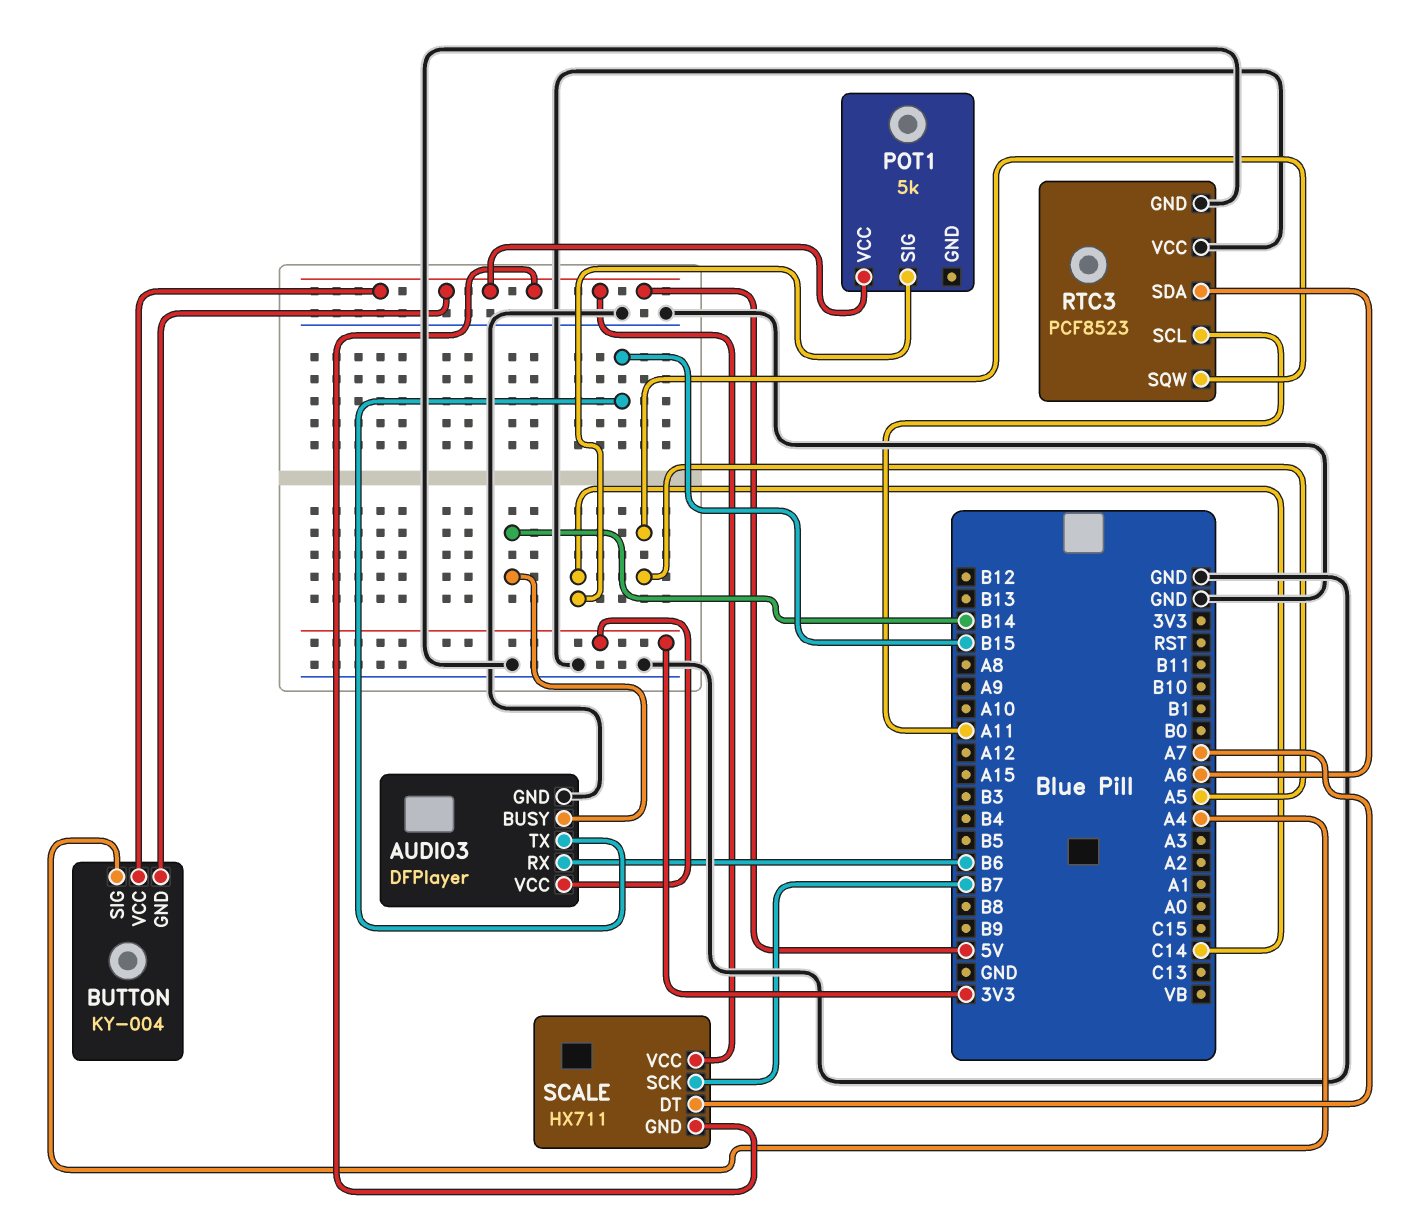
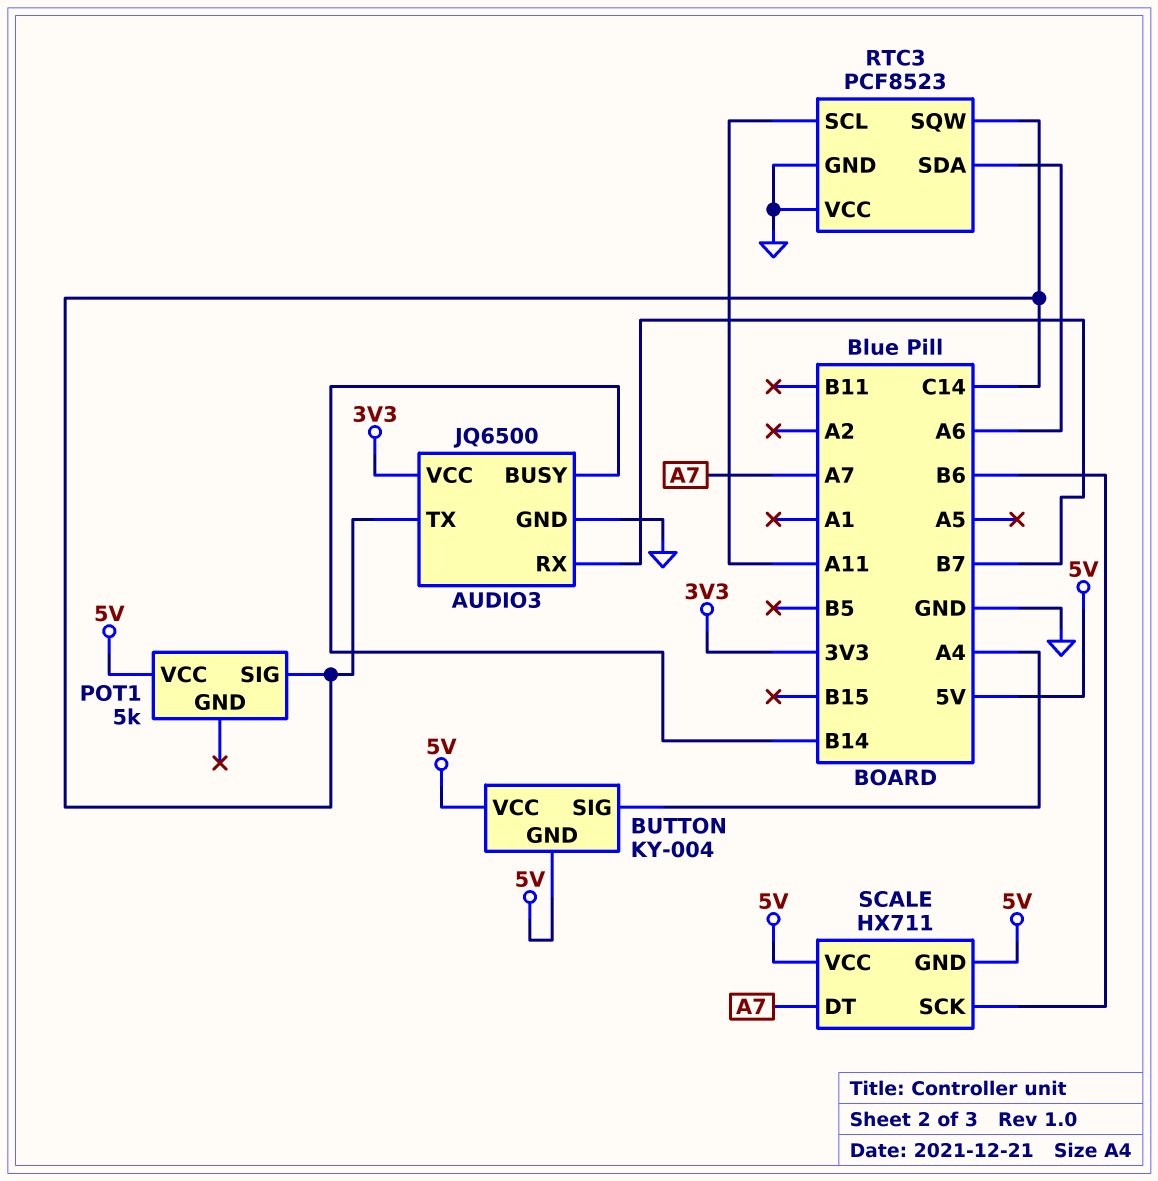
AUDIO3: DFPlayer -> JQ6500
AUDIO3 pin RX: B6 -> B7
AUDIO3 pin TX: B15 -> C14
RTC3 pin SQW: A5 -> C14
SCALE pin SCK: B7 -> B6

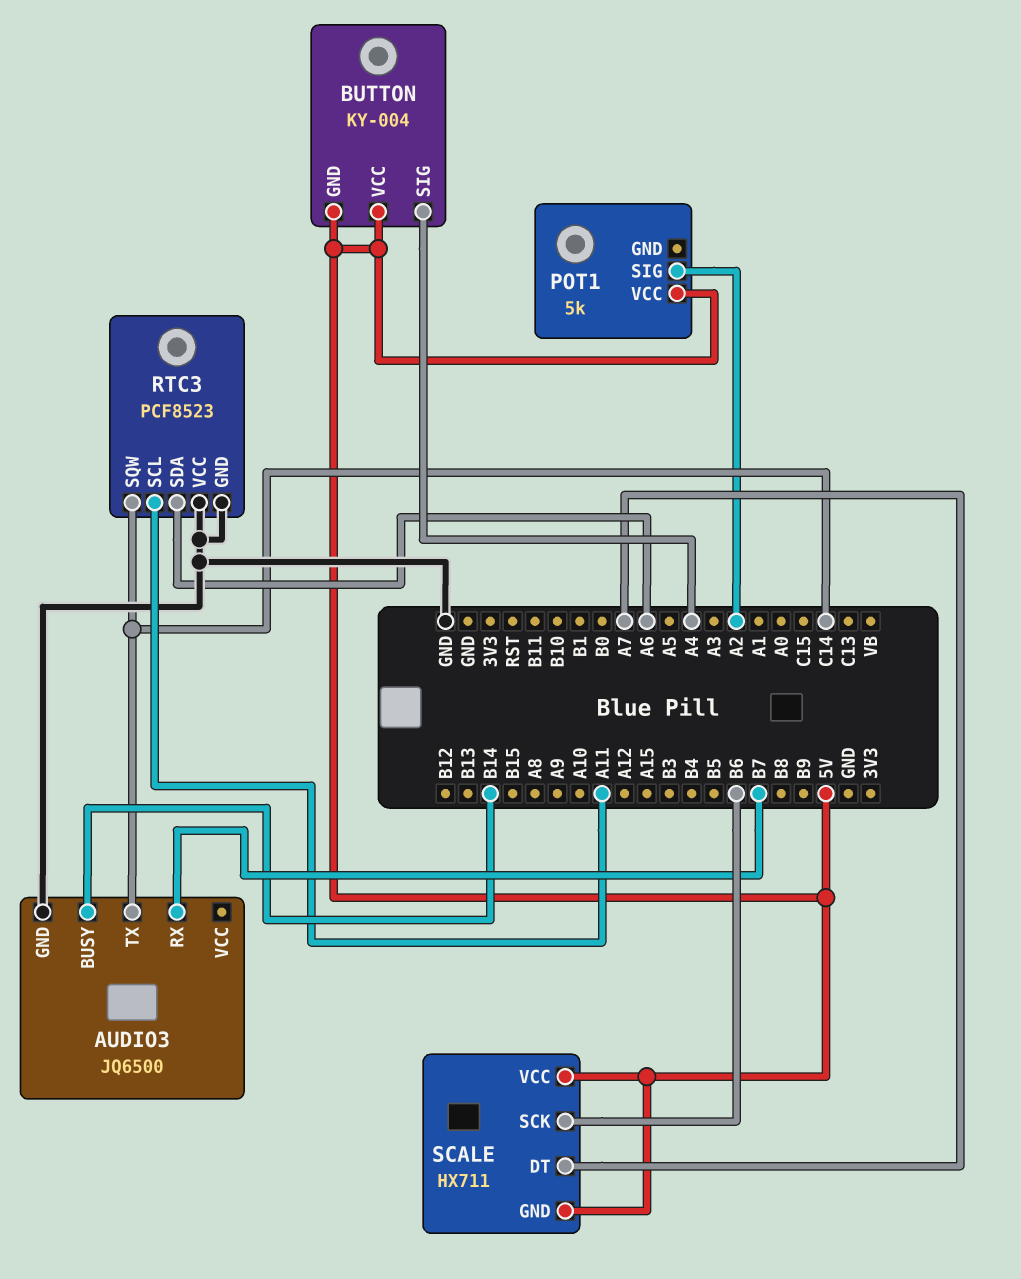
AUDIO3 pin VCC: 3V3 -> none
POT1 pin SIG: C14 -> A2

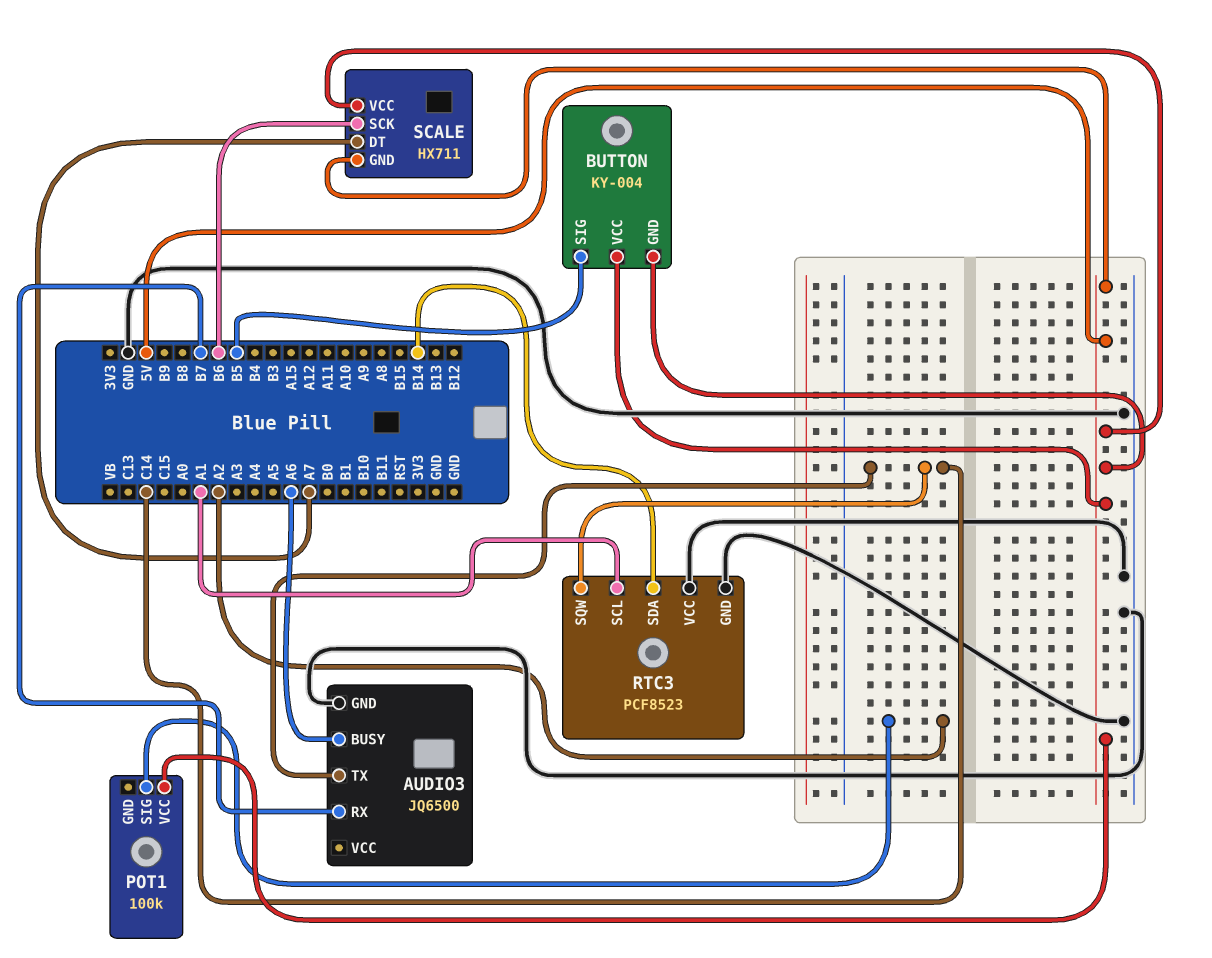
AUDIO3 pin BUSY: B14 -> A6
BUTTON pin SIG: A4 -> B5
POT1: 5k -> 100k
RTC3 pin SCL: A11 -> A1
RTC3 pin SDA: A6 -> B14

